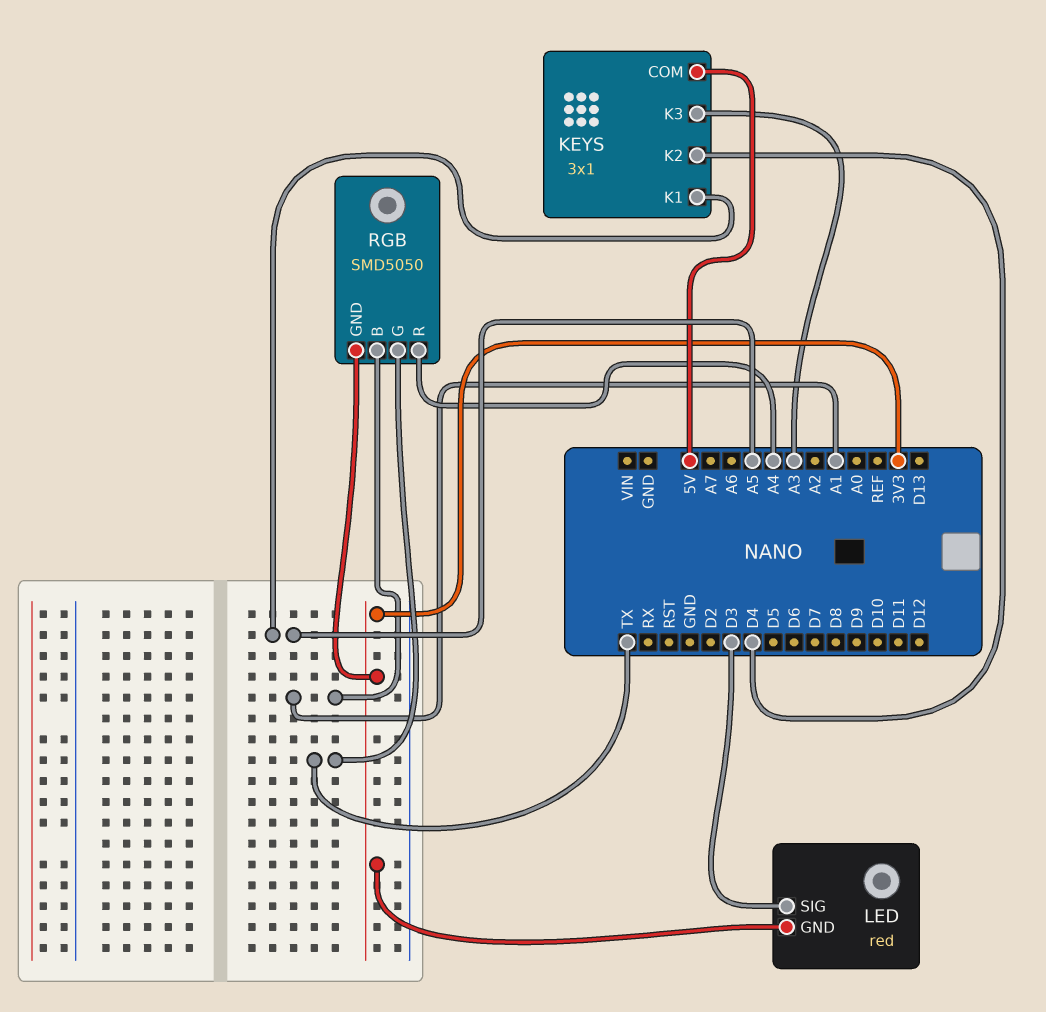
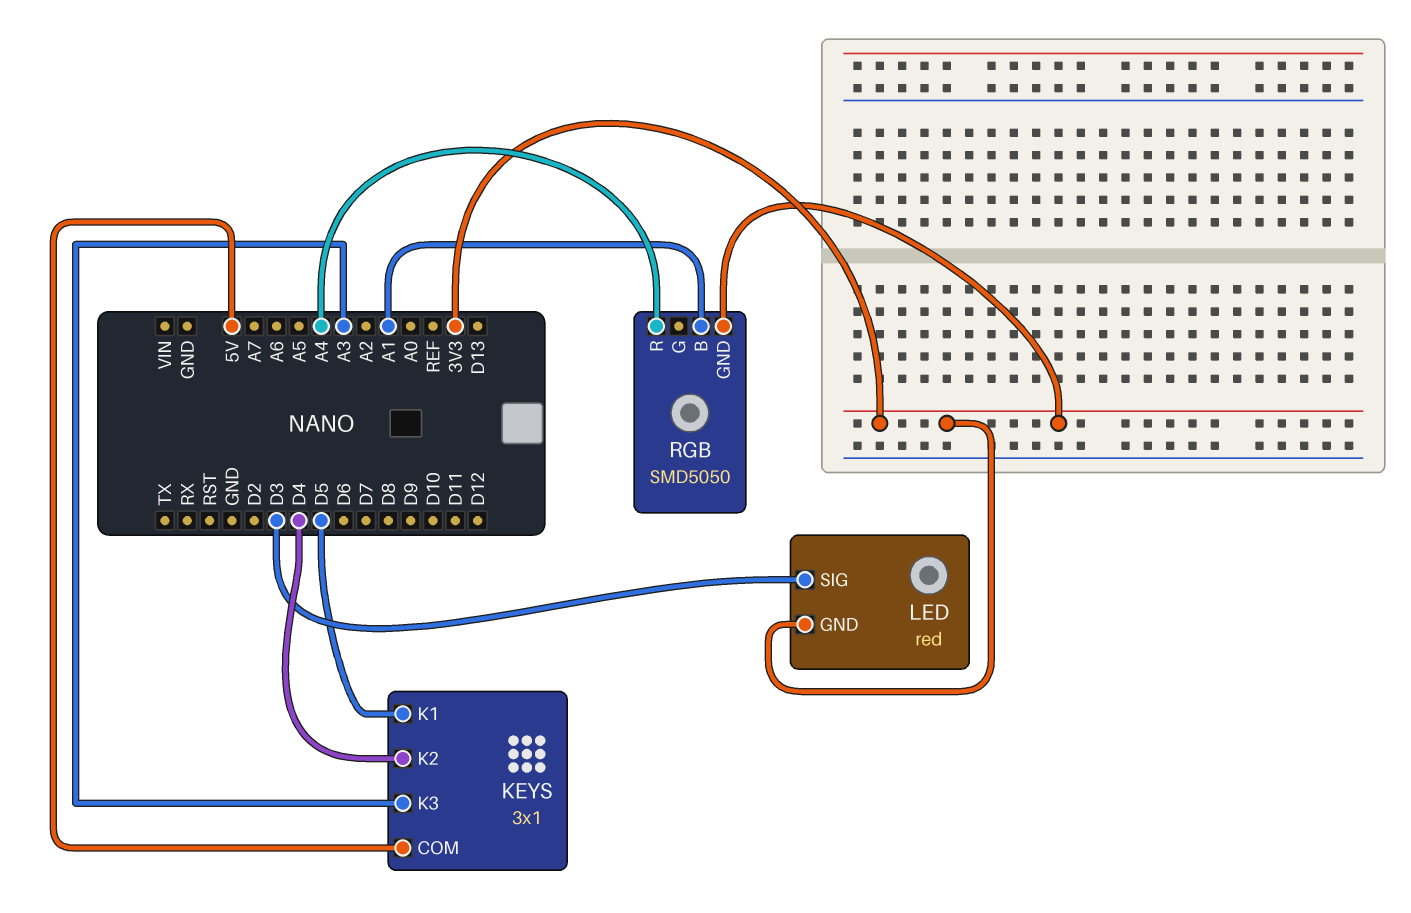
KEYS pin K1: A5 -> D5
RGB pin G: TX -> none

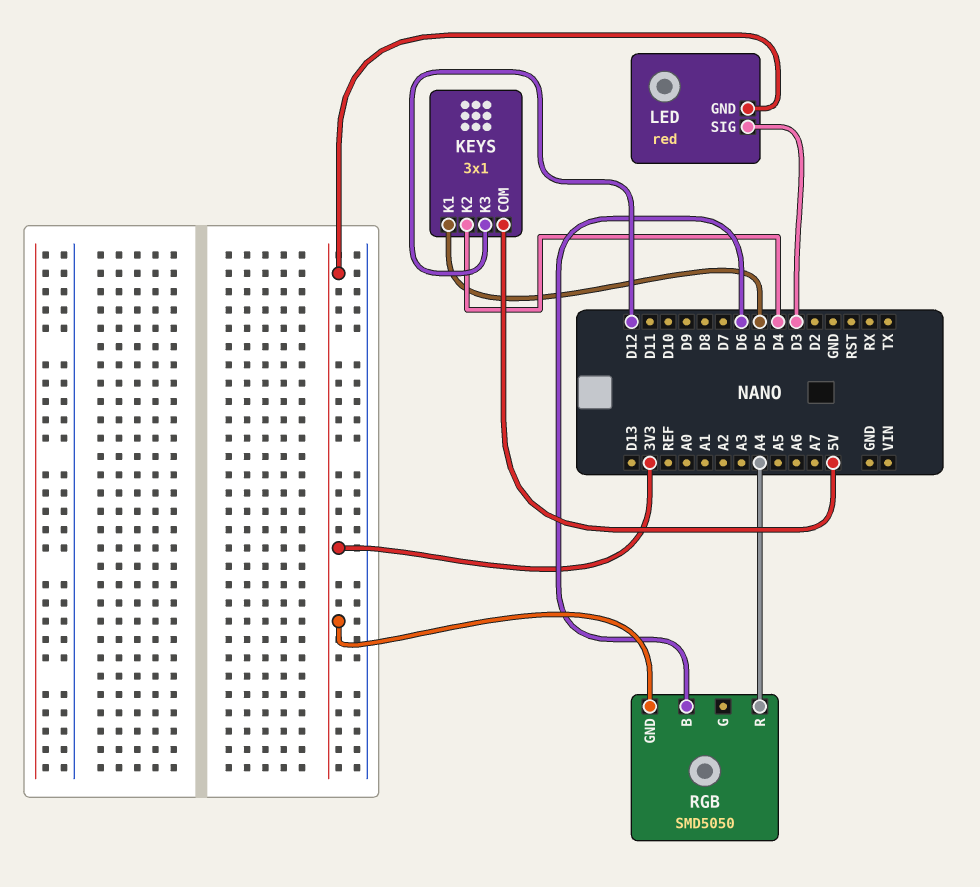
KEYS pin K3: A3 -> D12
RGB pin B: A1 -> D6

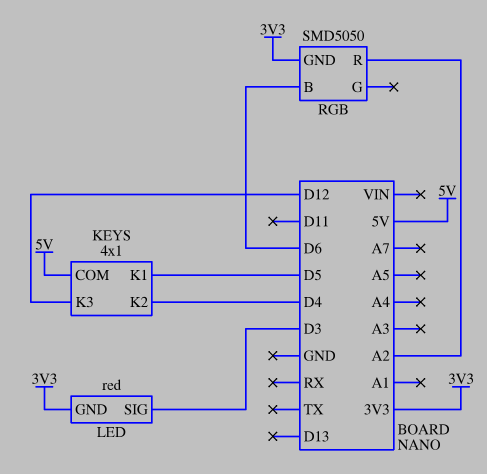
KEYS: 3x1 -> 4x1
RGB pin R: A4 -> A2

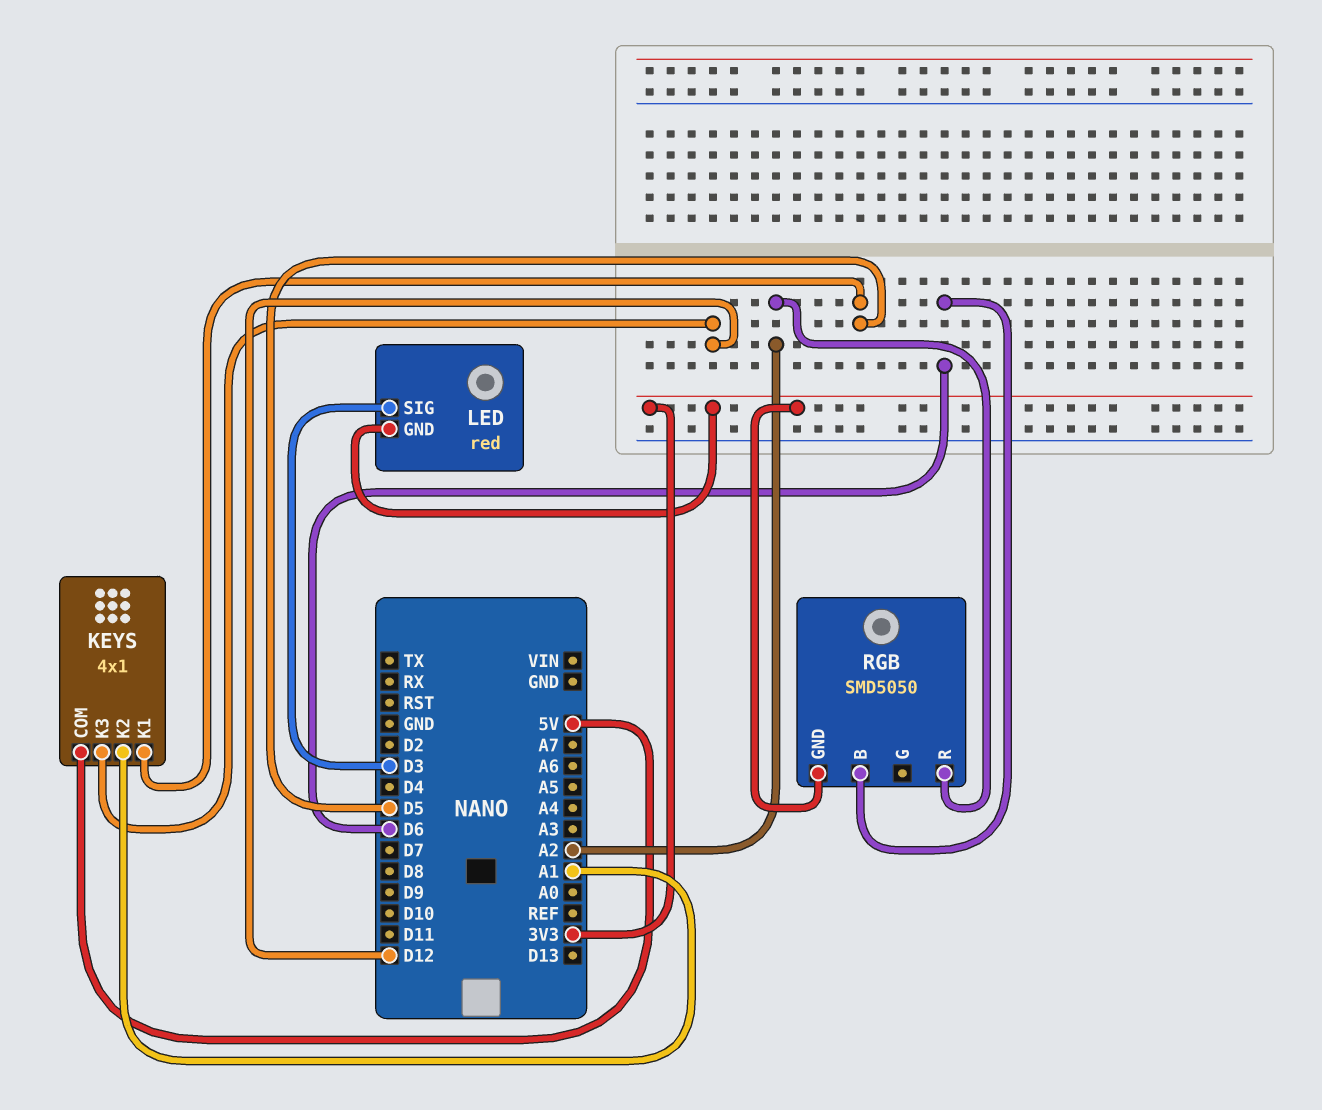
KEYS pin K2: D4 -> A1

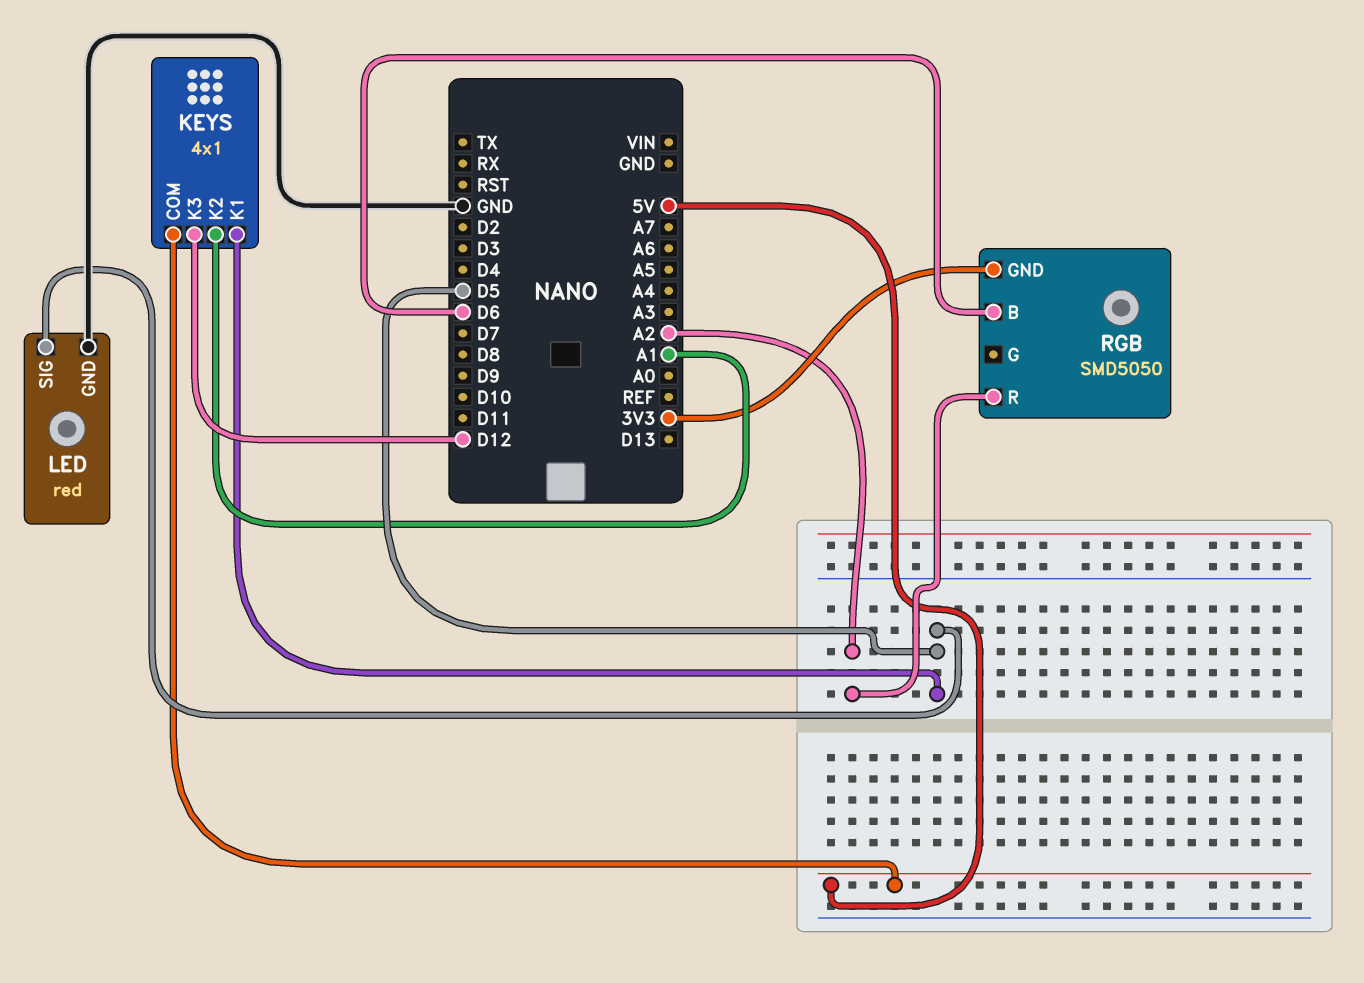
LED pin GND: 3V3 -> GND
LED pin SIG: D3 -> D5

